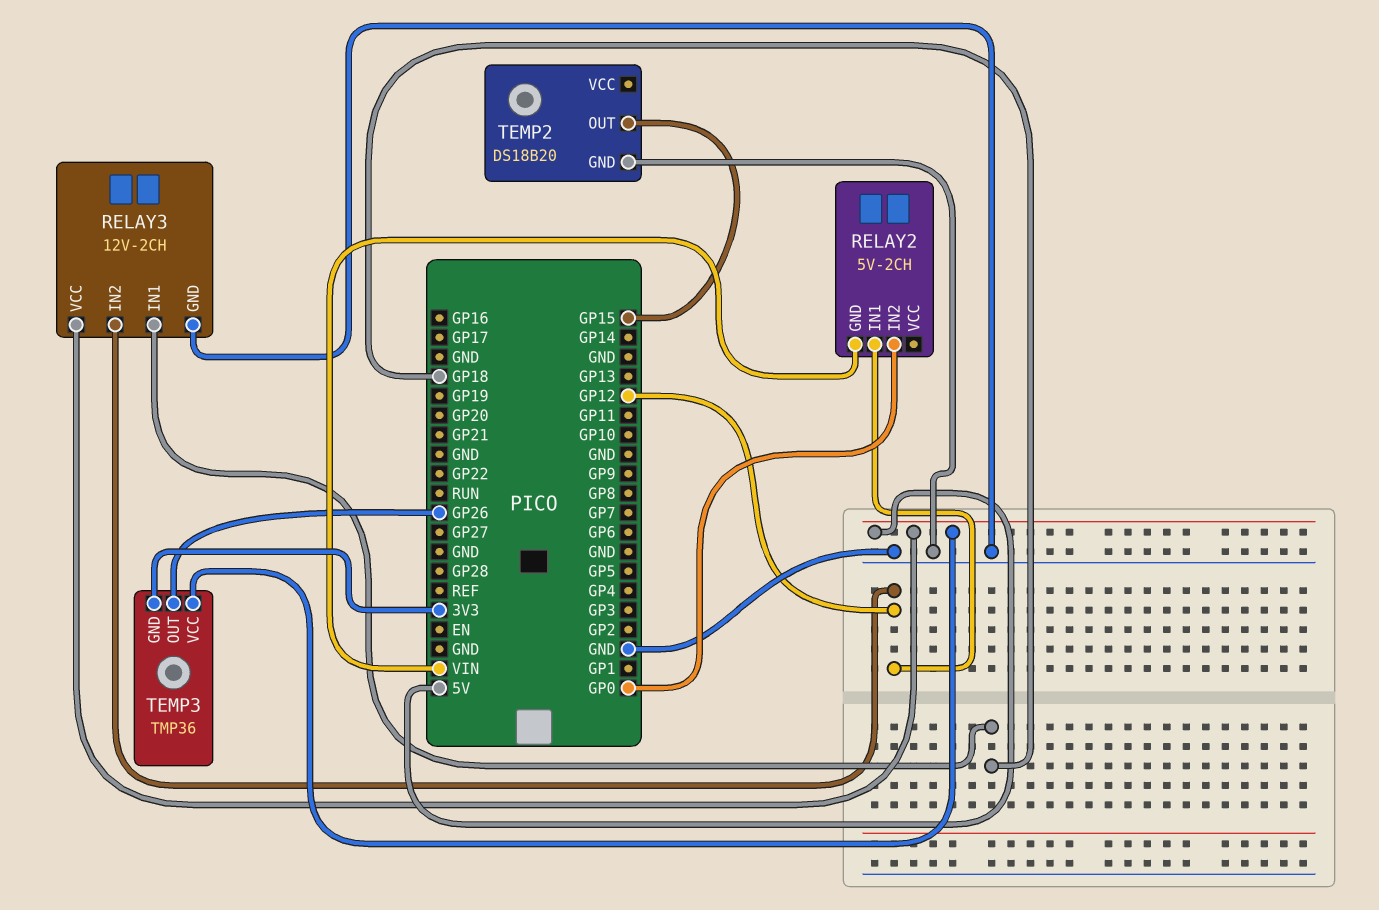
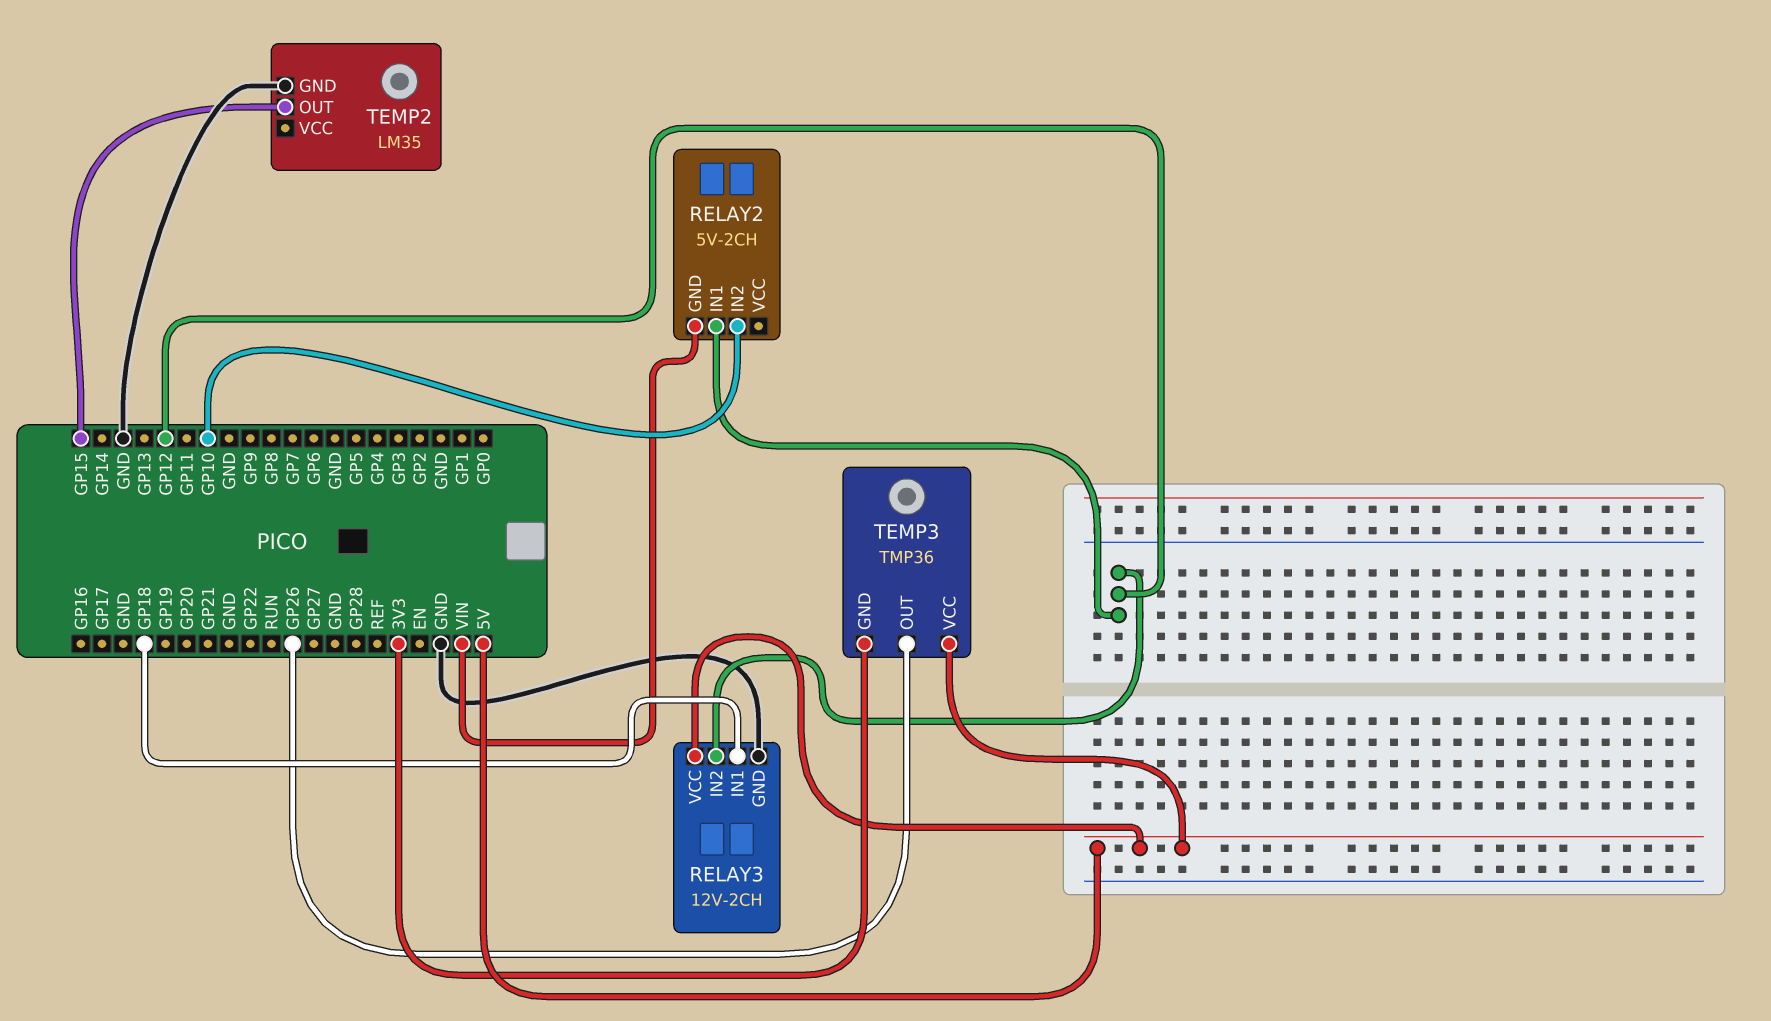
RELAY2 pin IN2: GP0 -> GP10
TEMP2: DS18B20 -> LM35

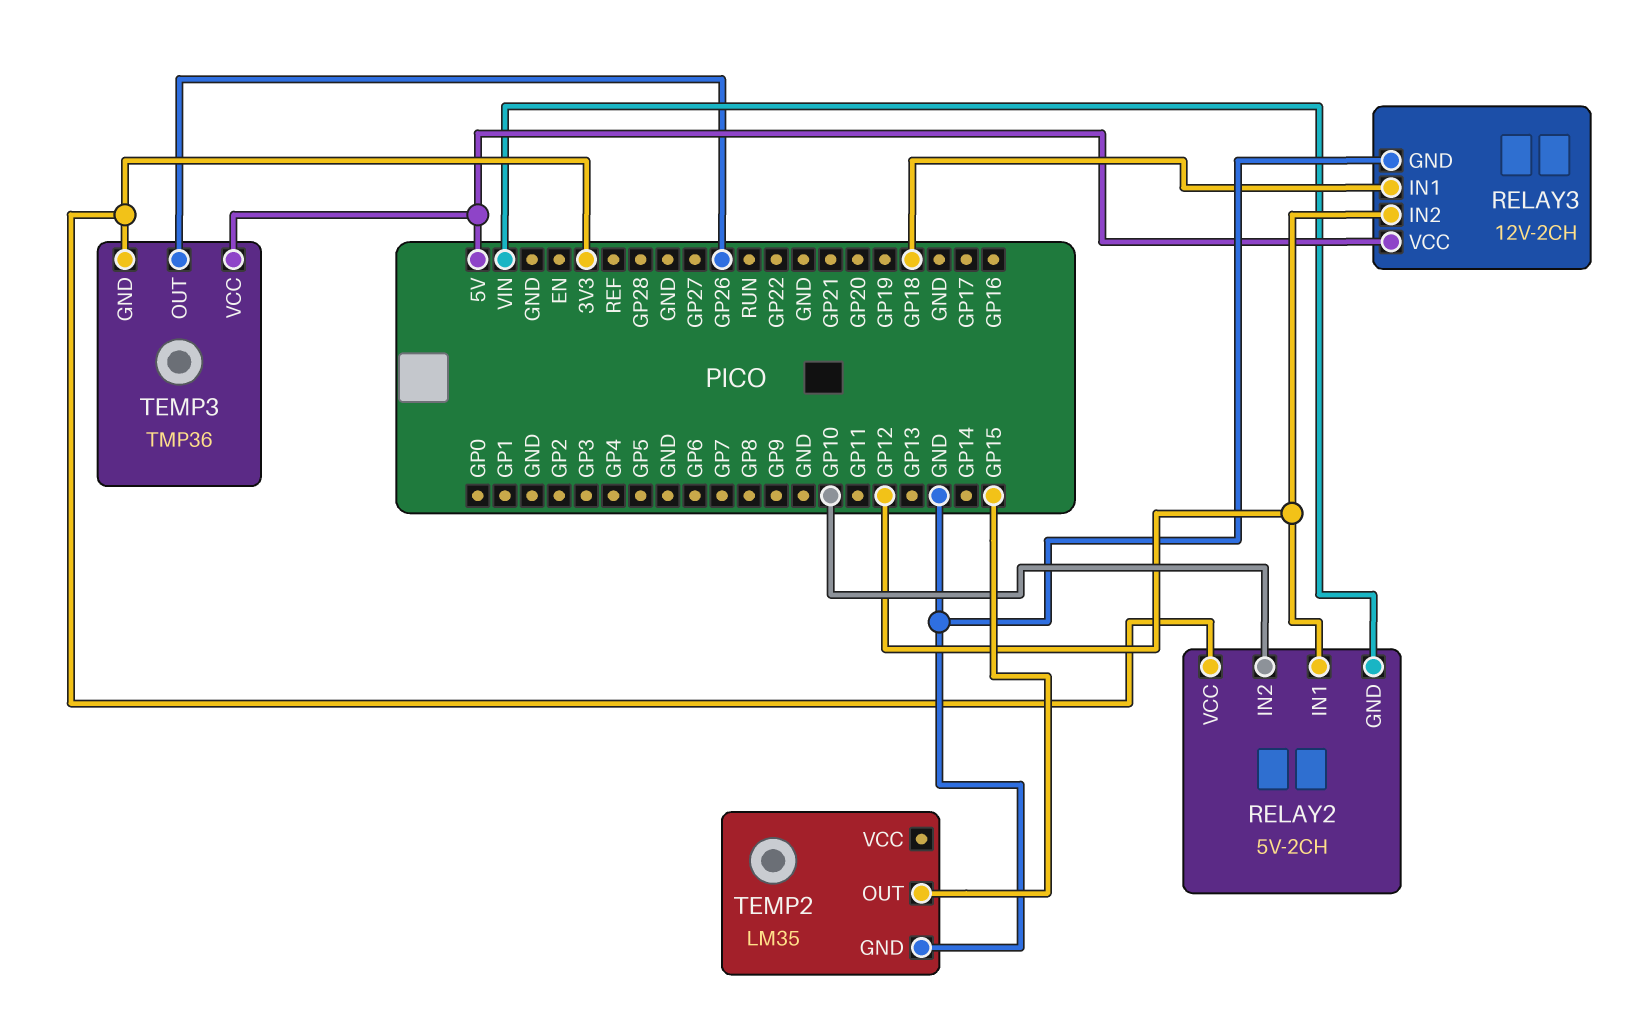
RELAY2 pin VCC: none -> 3V3

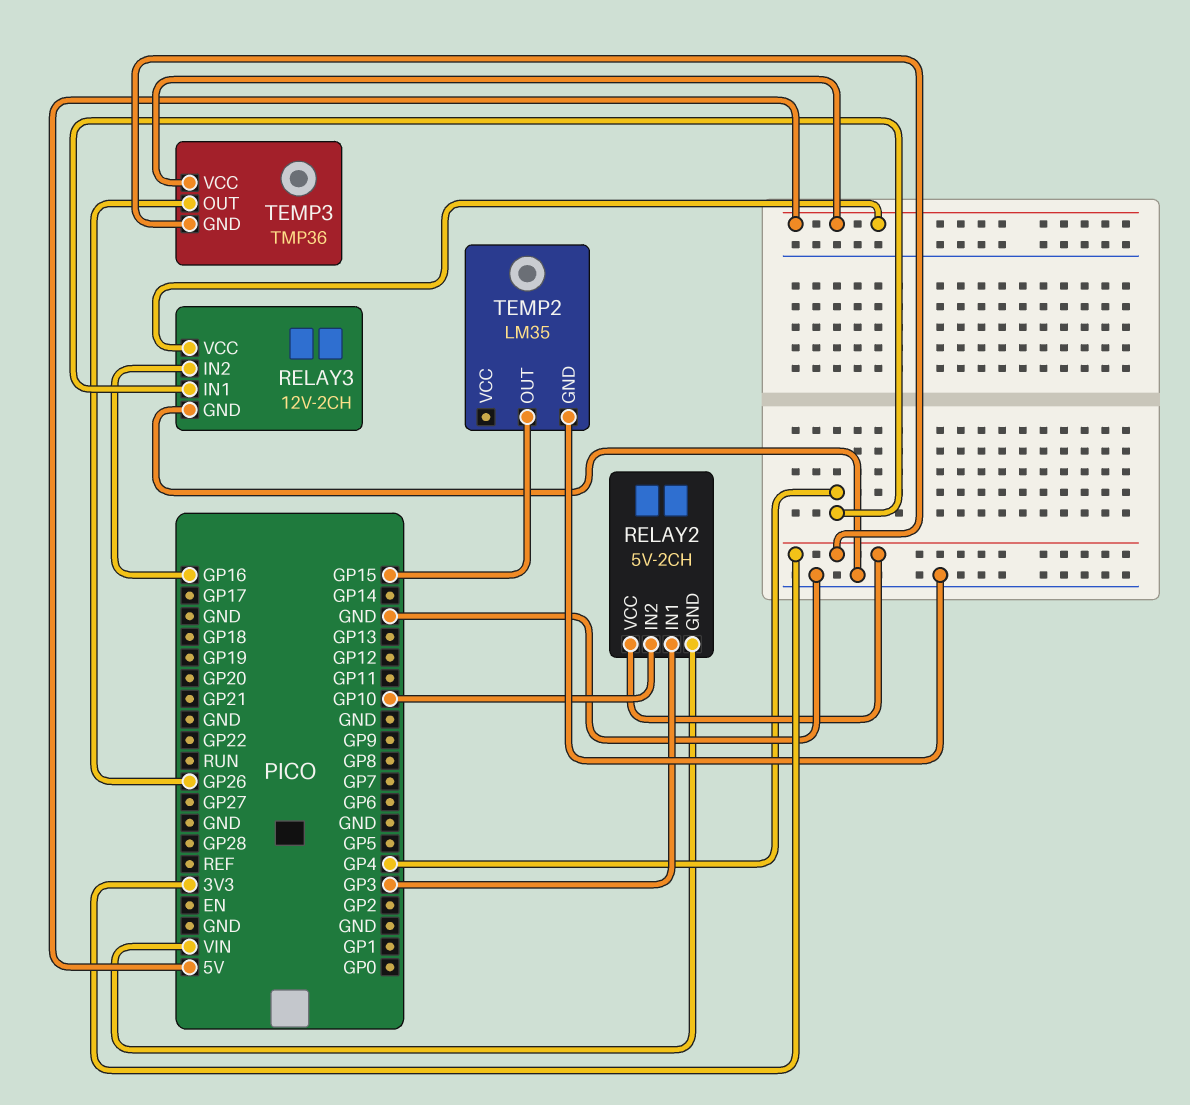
RELAY2 pin IN1: GP12 -> GP3
RELAY3 pin IN1: GP18 -> GP4
RELAY3 pin IN2: GP12 -> GP16

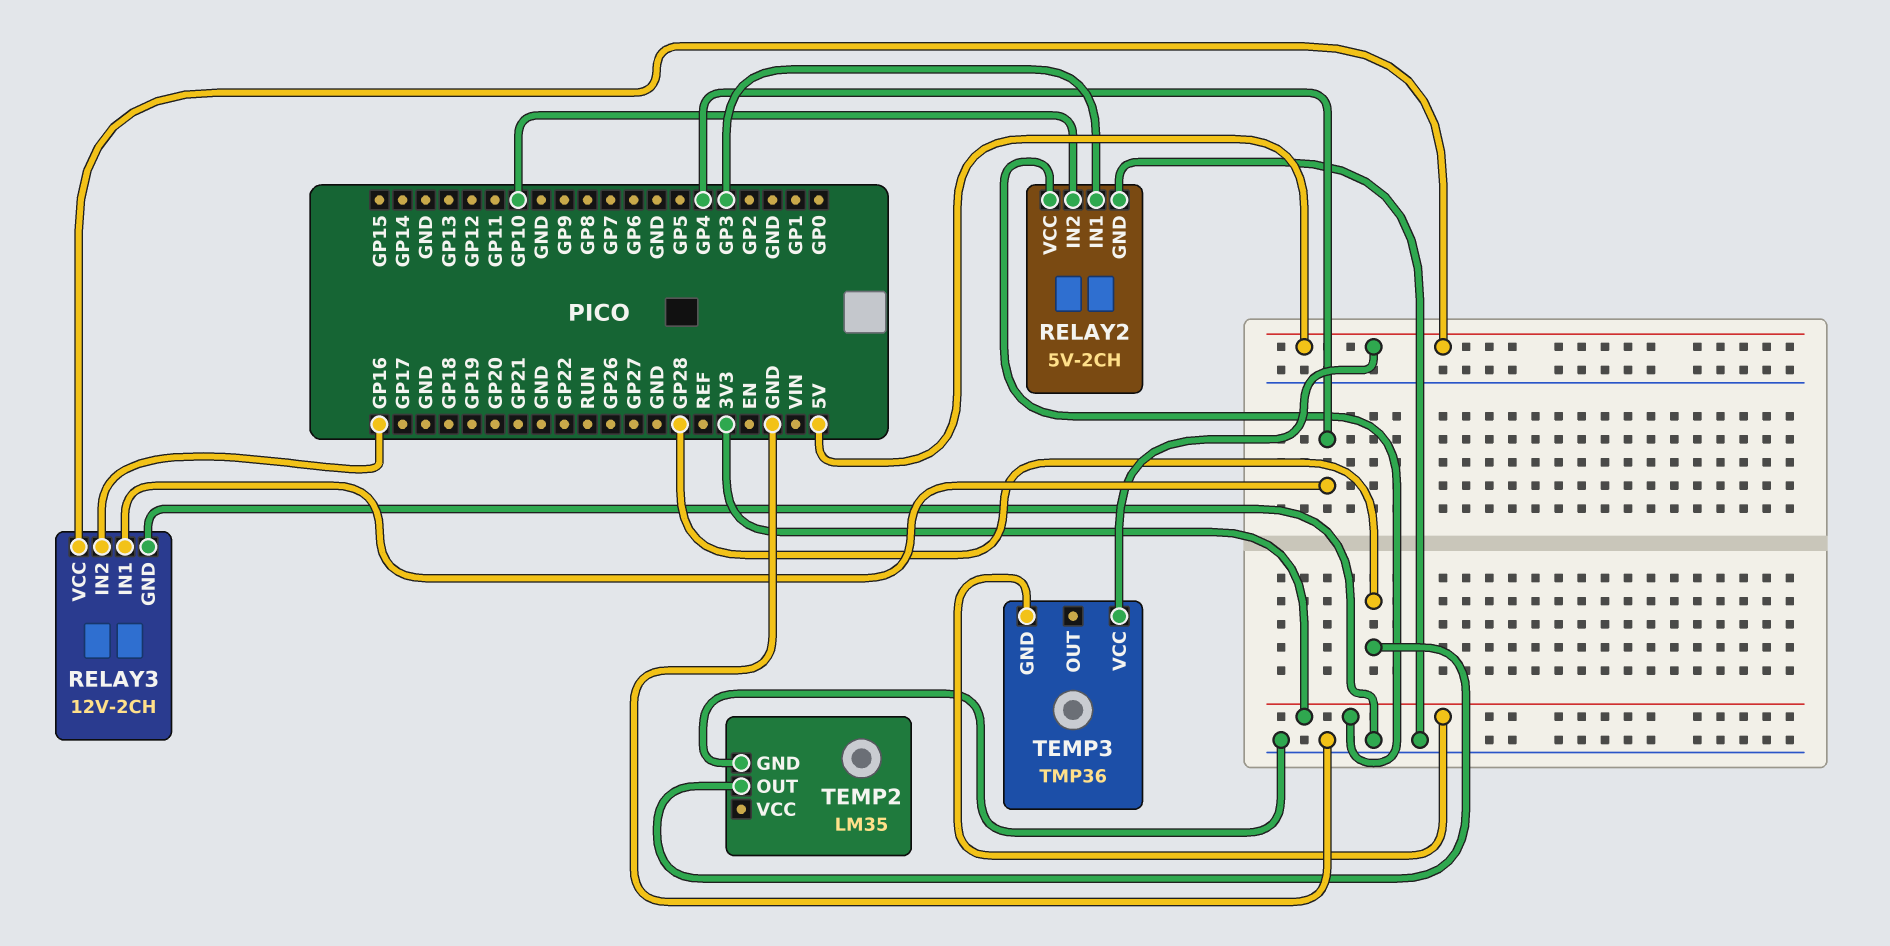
RELAY2 pin GND: VIN -> GND
TEMP2 pin OUT: GP15 -> GP28
TEMP3 pin OUT: GP26 -> none

